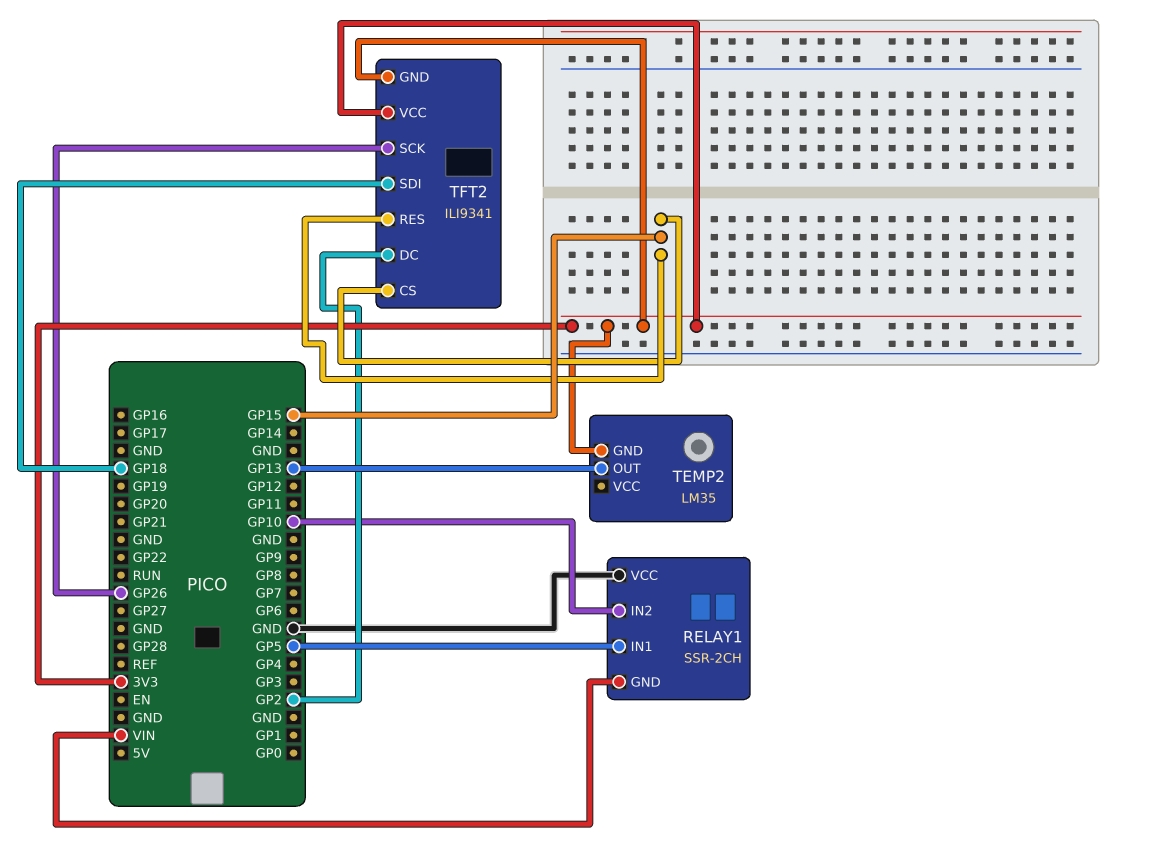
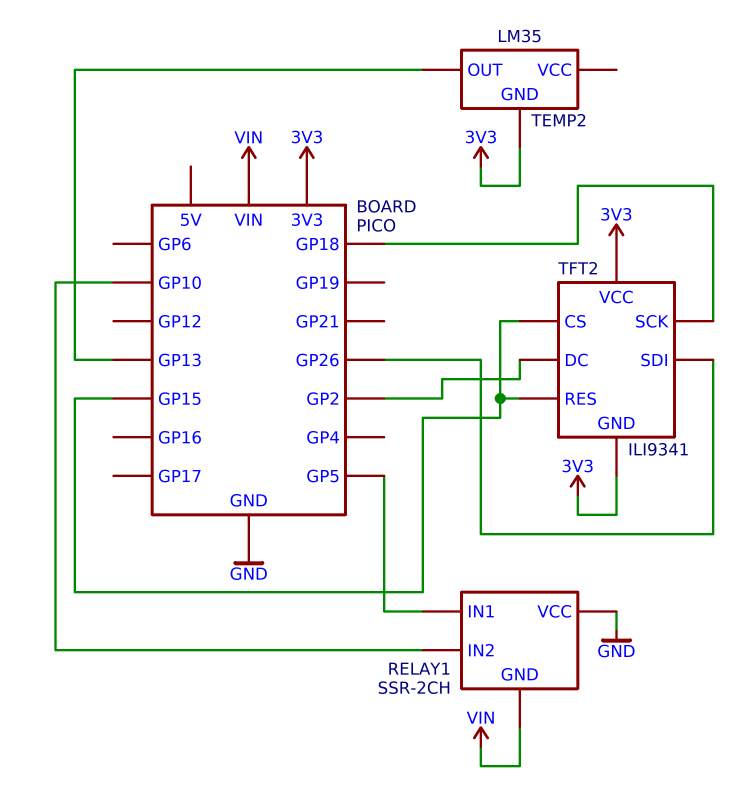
TFT2 pin SCK: GP26 -> GP18
TFT2 pin SDI: GP18 -> GP26

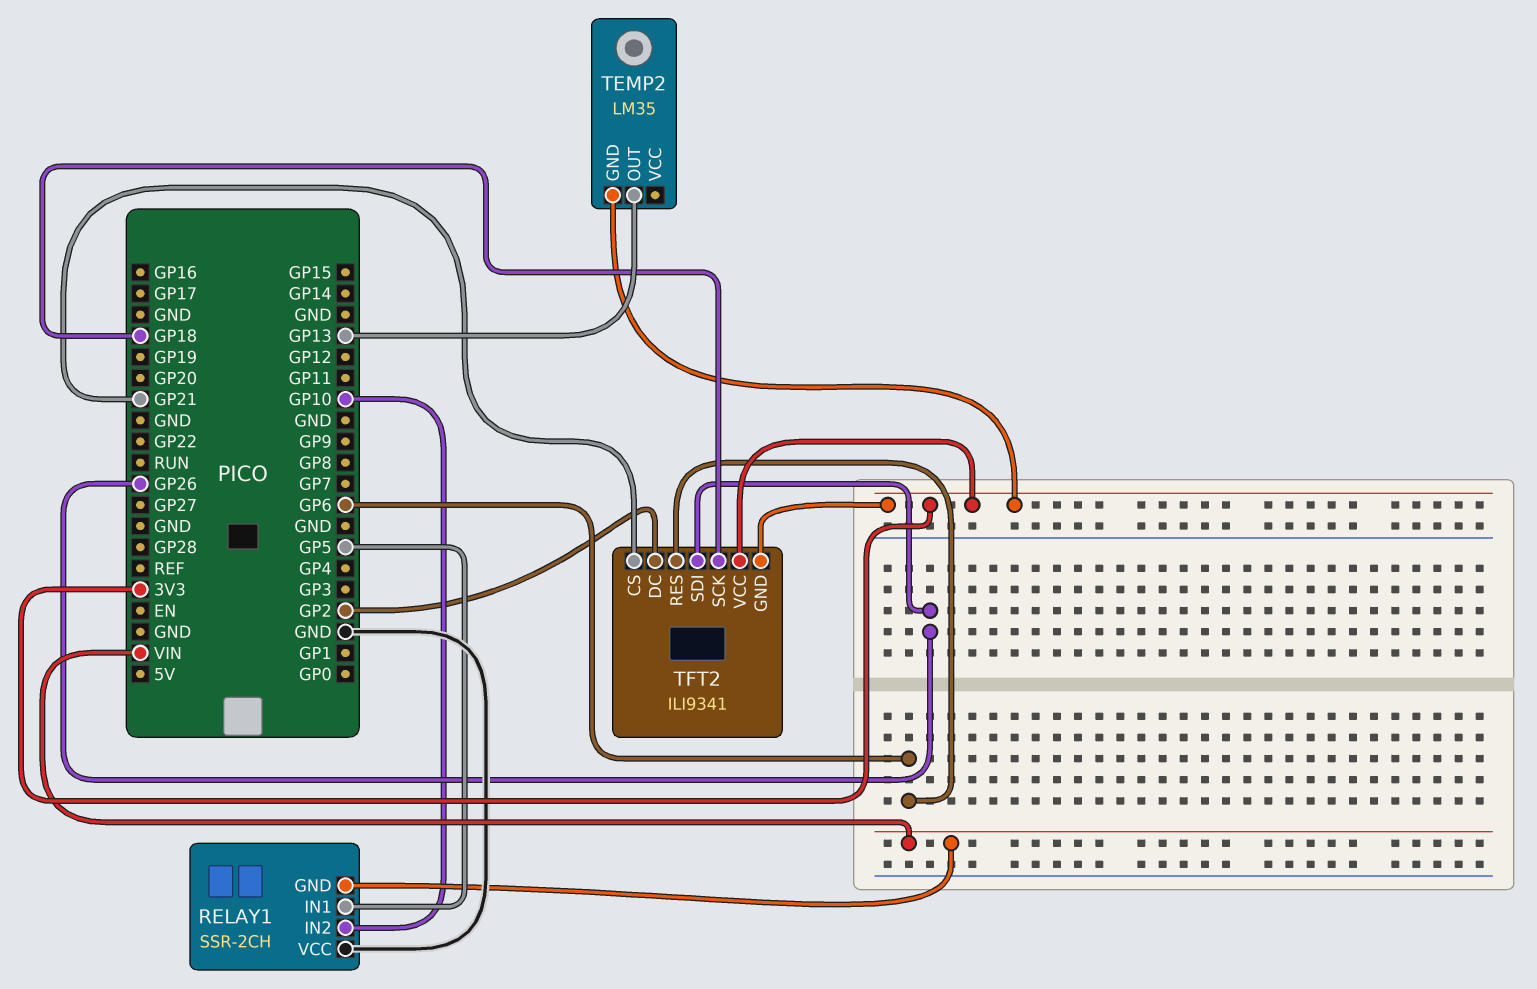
TFT2 pin CS: GP15 -> GP21
TFT2 pin RES: GP15 -> GP6

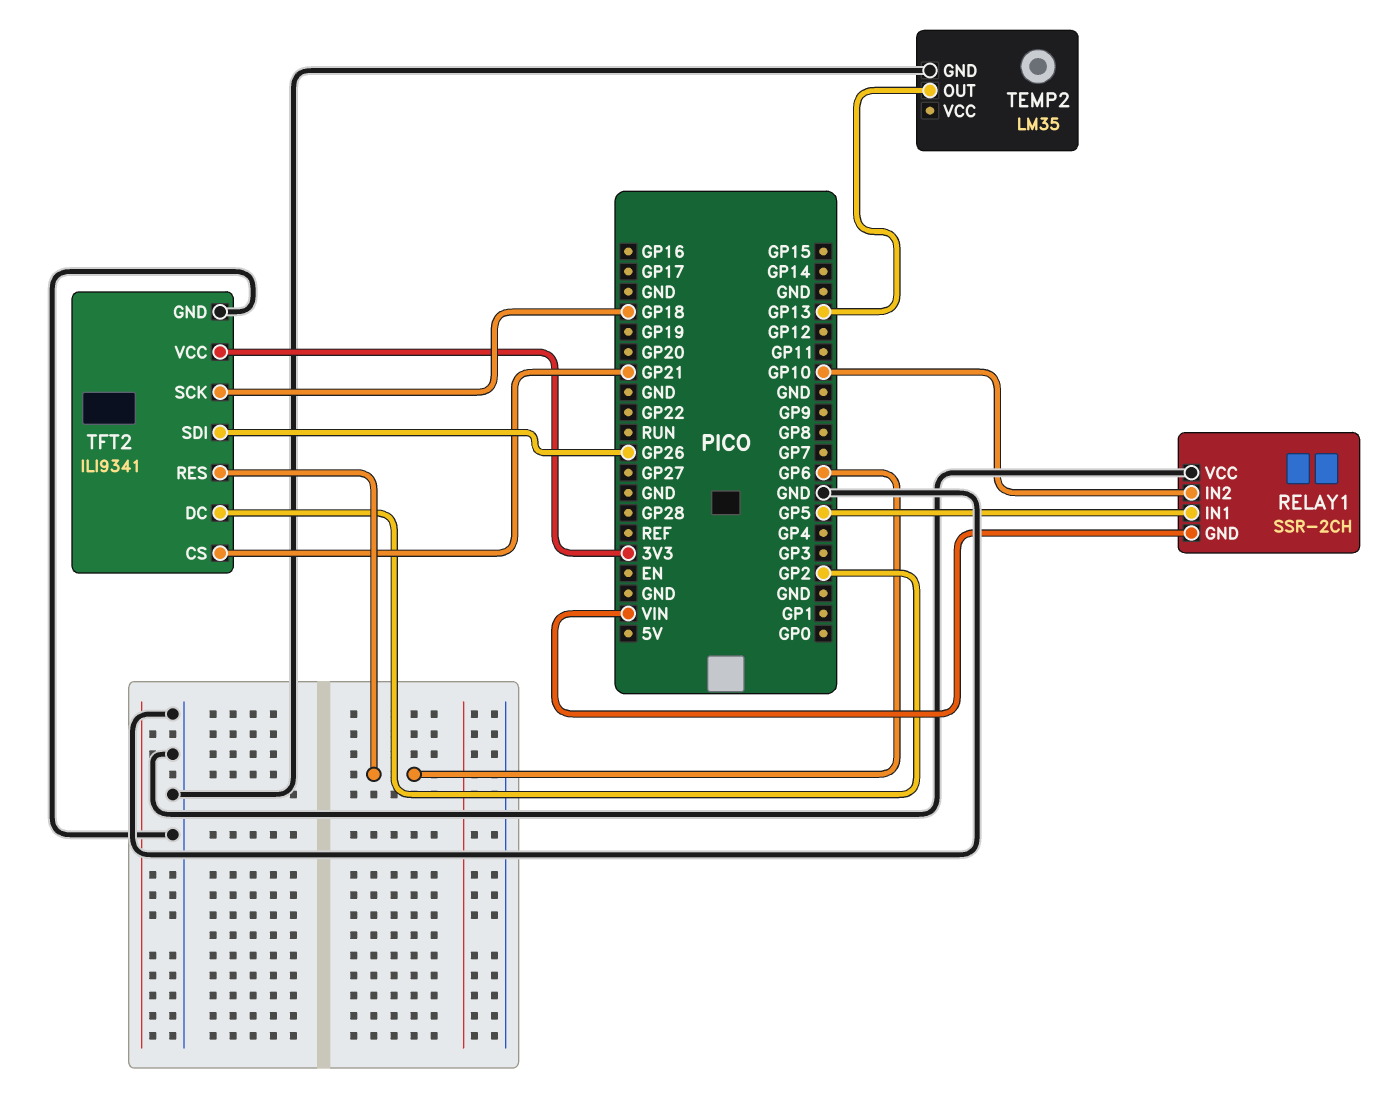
TEMP2 pin GND: 3V3 -> GND
TFT2 pin GND: 3V3 -> GND

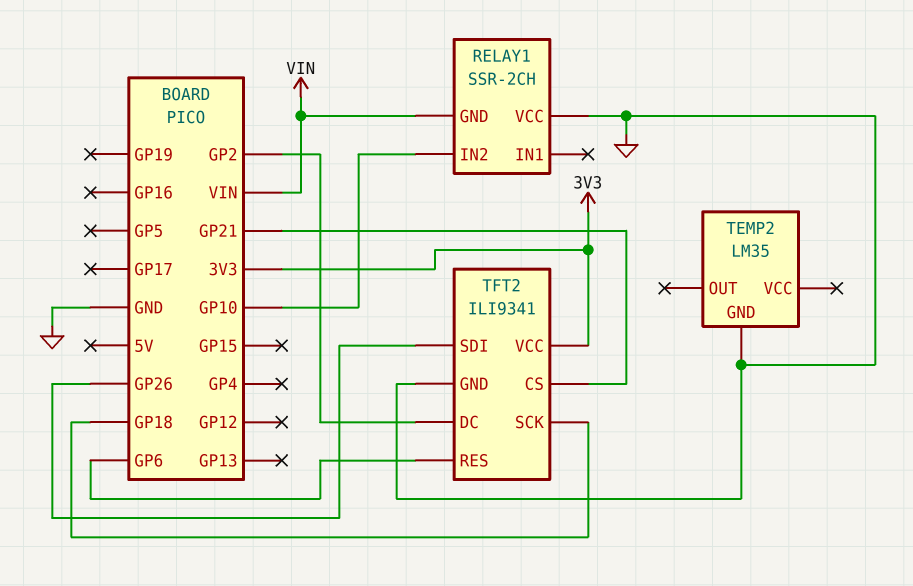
RELAY1 pin IN1: GP5 -> none
TEMP2 pin OUT: GP13 -> none

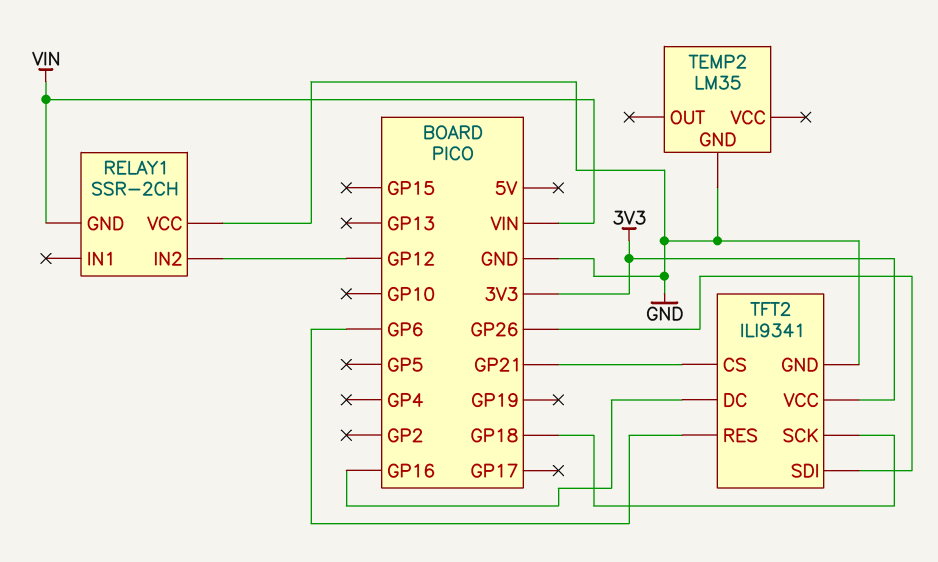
RELAY1 pin IN2: GP10 -> GP12
TFT2 pin DC: GP2 -> GP16

